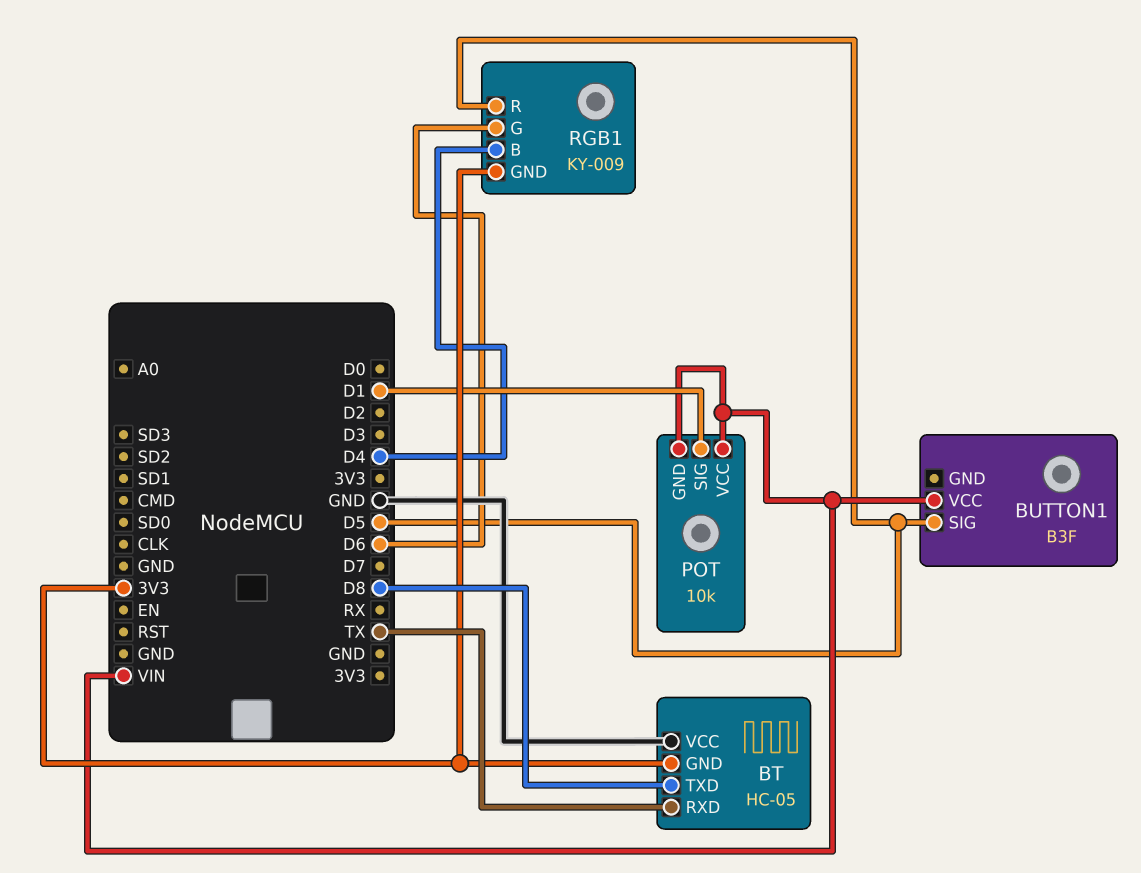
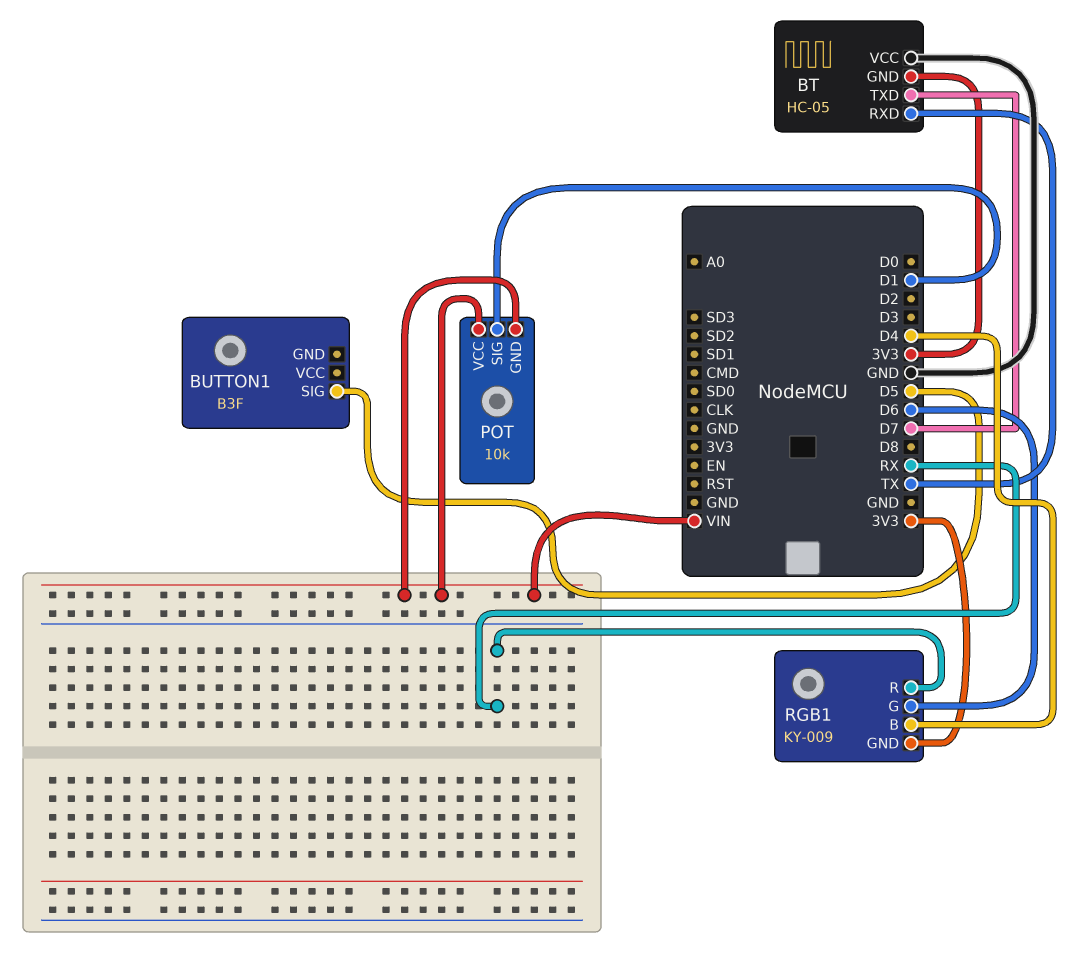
BT pin TXD: D8 -> D7
BUTTON1 pin VCC: VIN -> none
RGB1 pin R: D5 -> RX

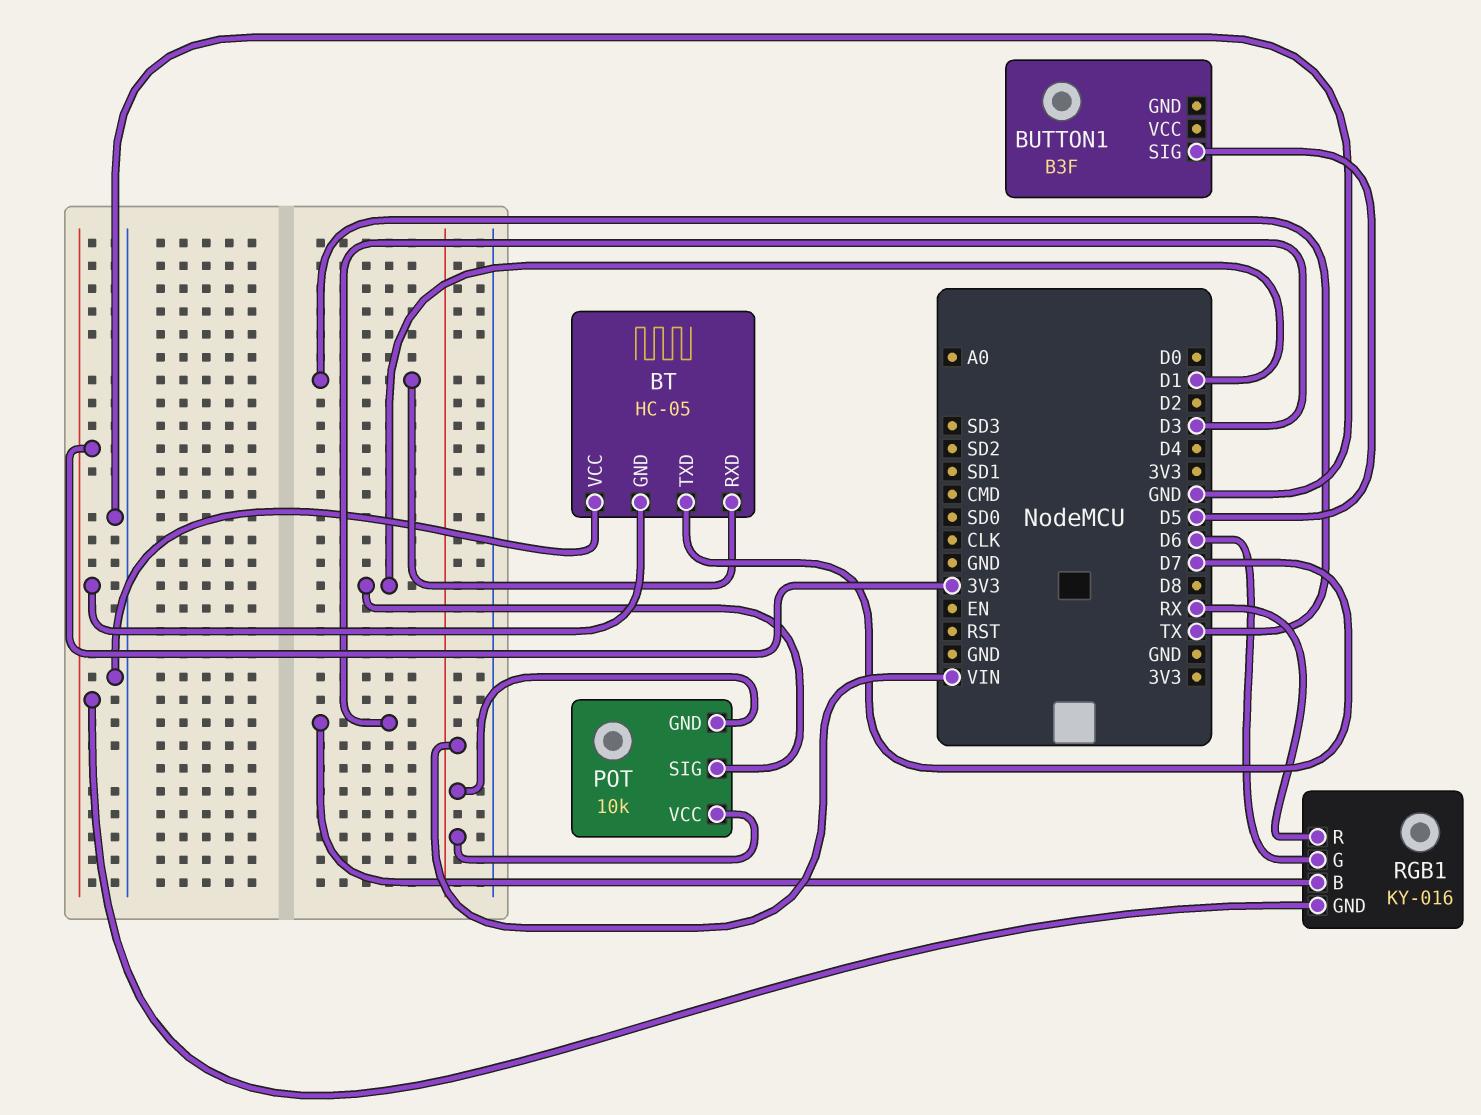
RGB1: KY-009 -> KY-016
RGB1 pin B: D4 -> D3

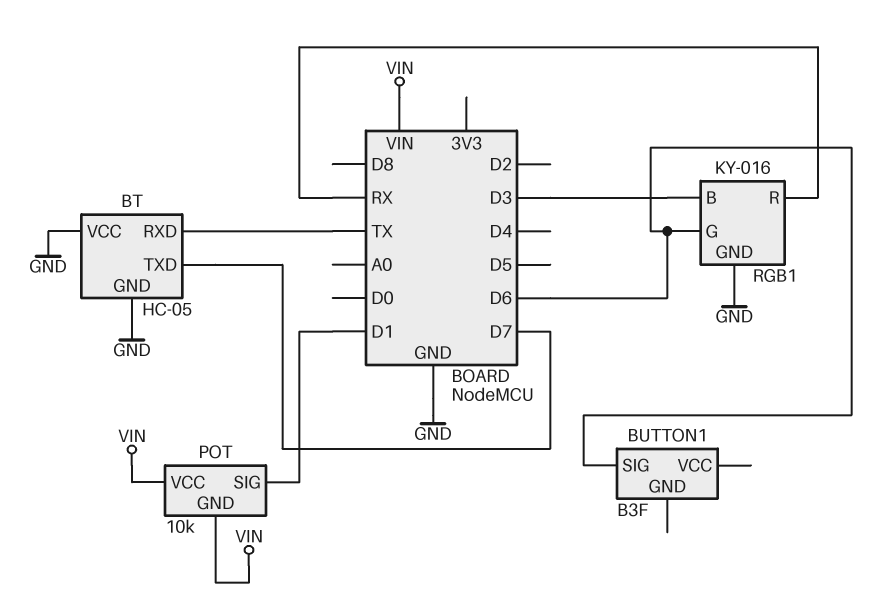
BT pin GND: 3V3 -> GND
BUTTON1 pin SIG: D5 -> D6
RGB1 pin GND: 3V3 -> GND

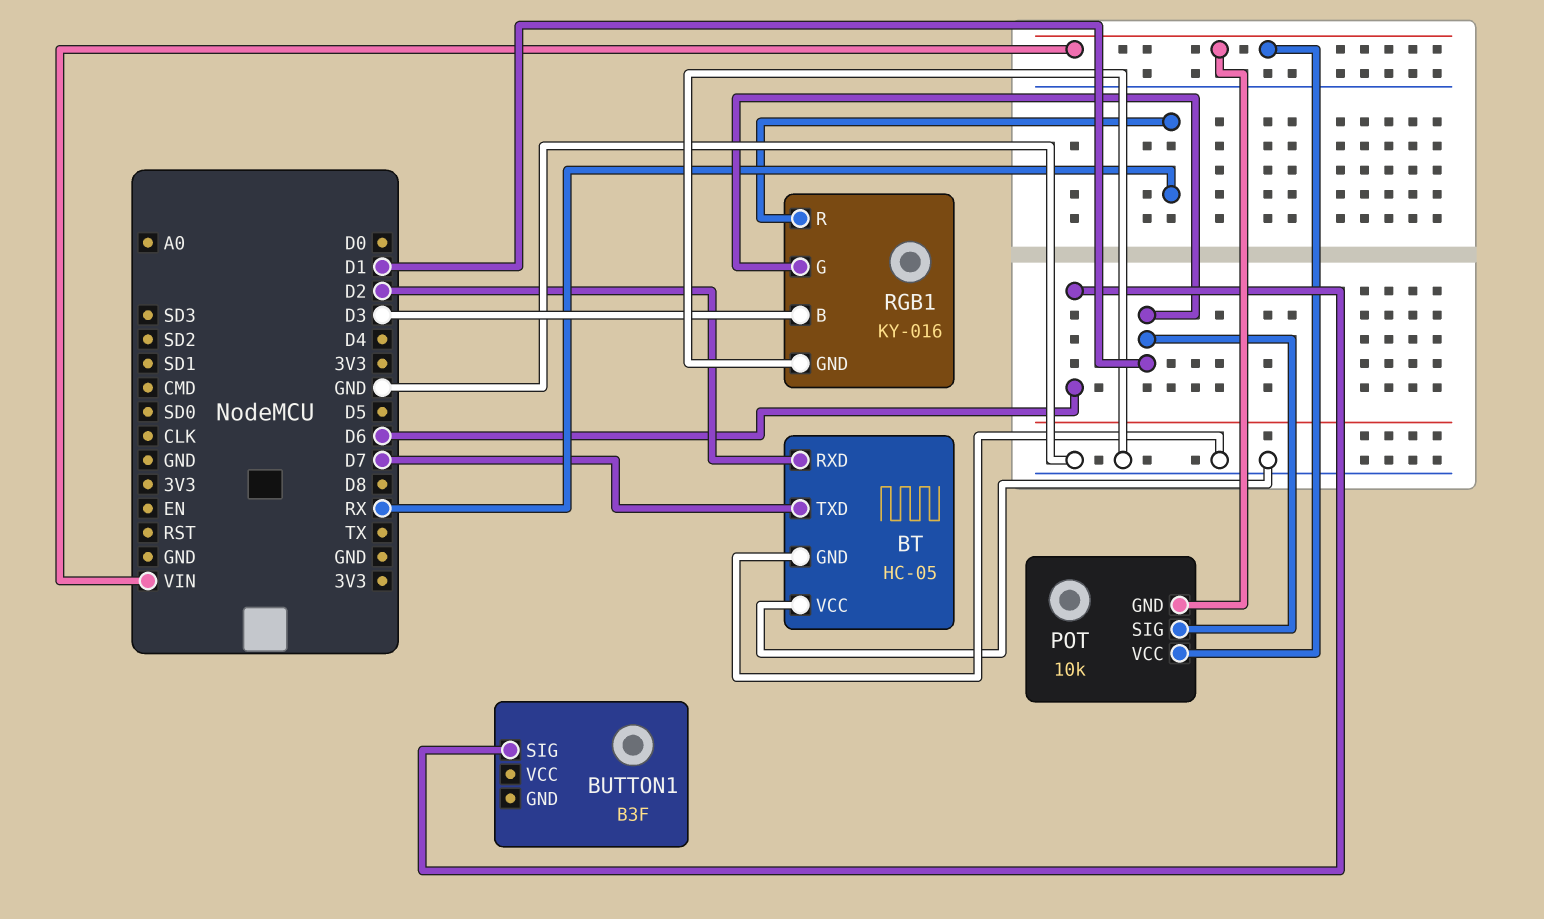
BT pin RXD: TX -> D2
RGB1 pin G: D6 -> D1

